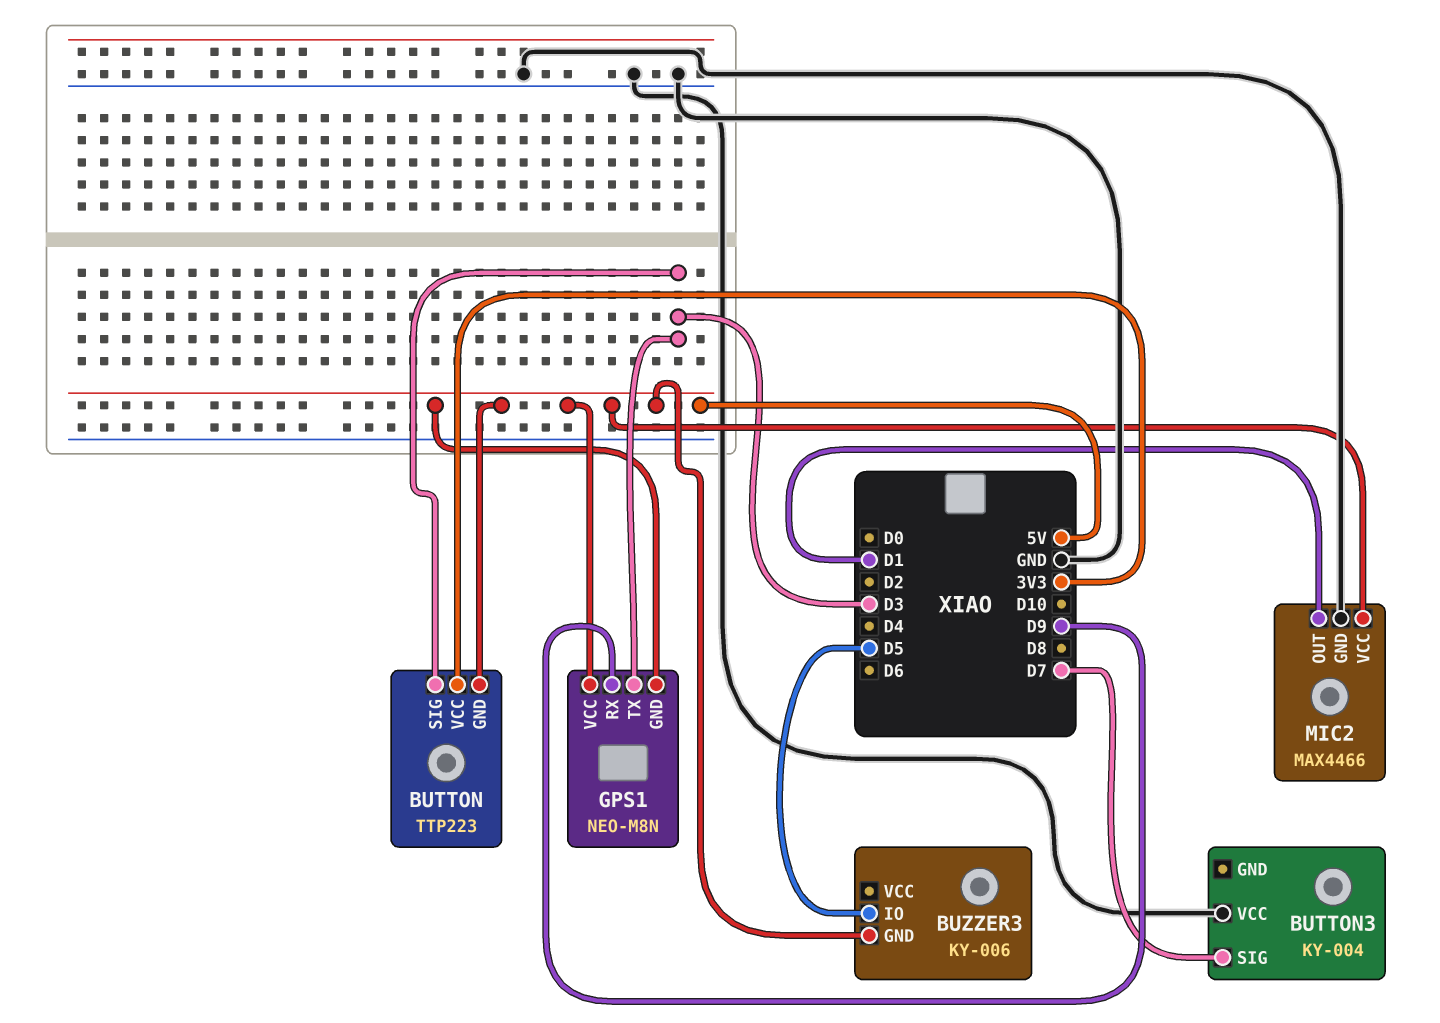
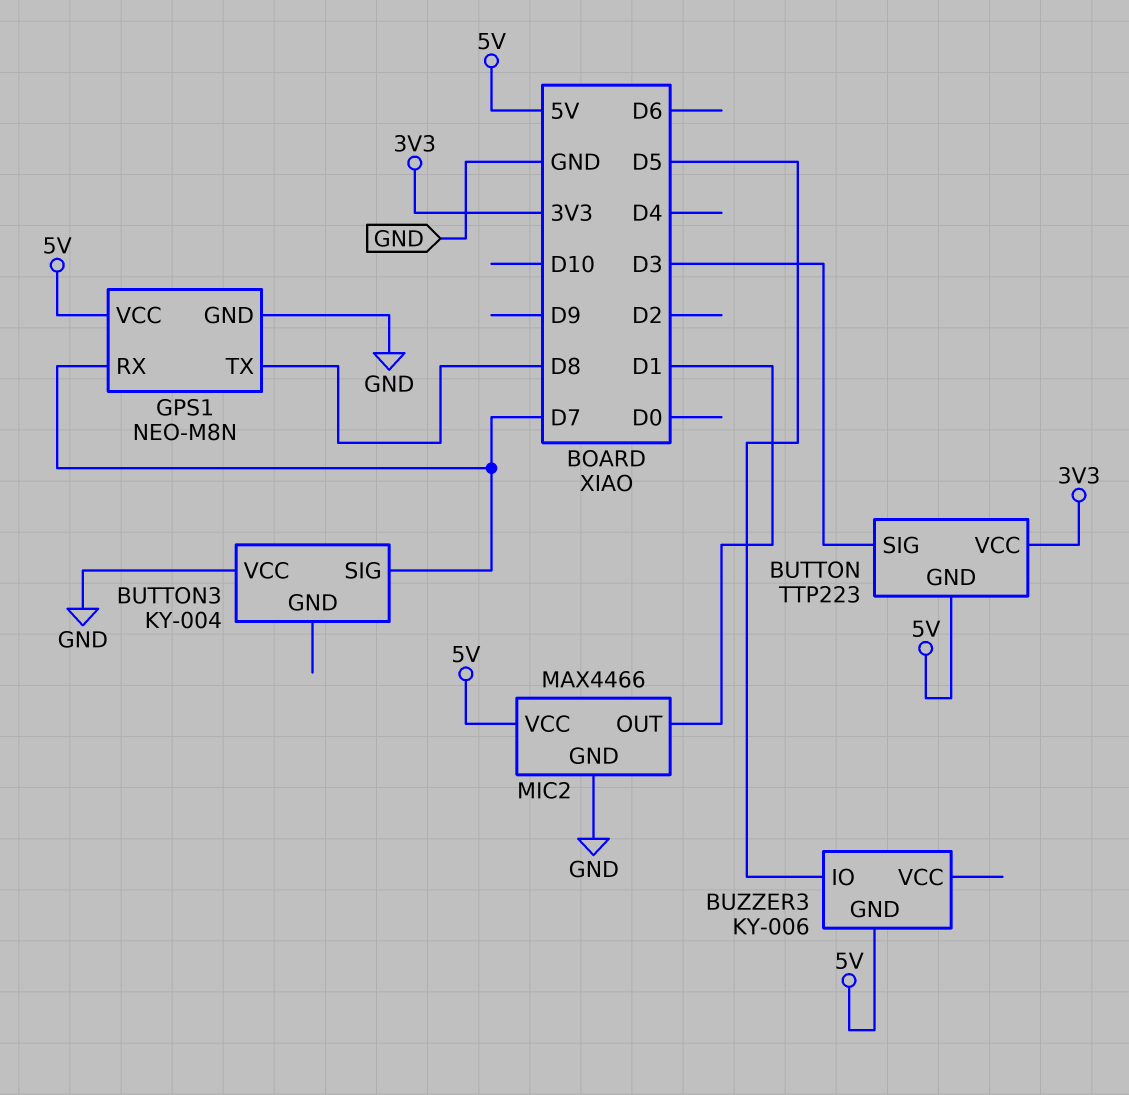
GPS1 pin GND: 5V -> GND
GPS1 pin RX: D9 -> D7
GPS1 pin TX: D3 -> D8

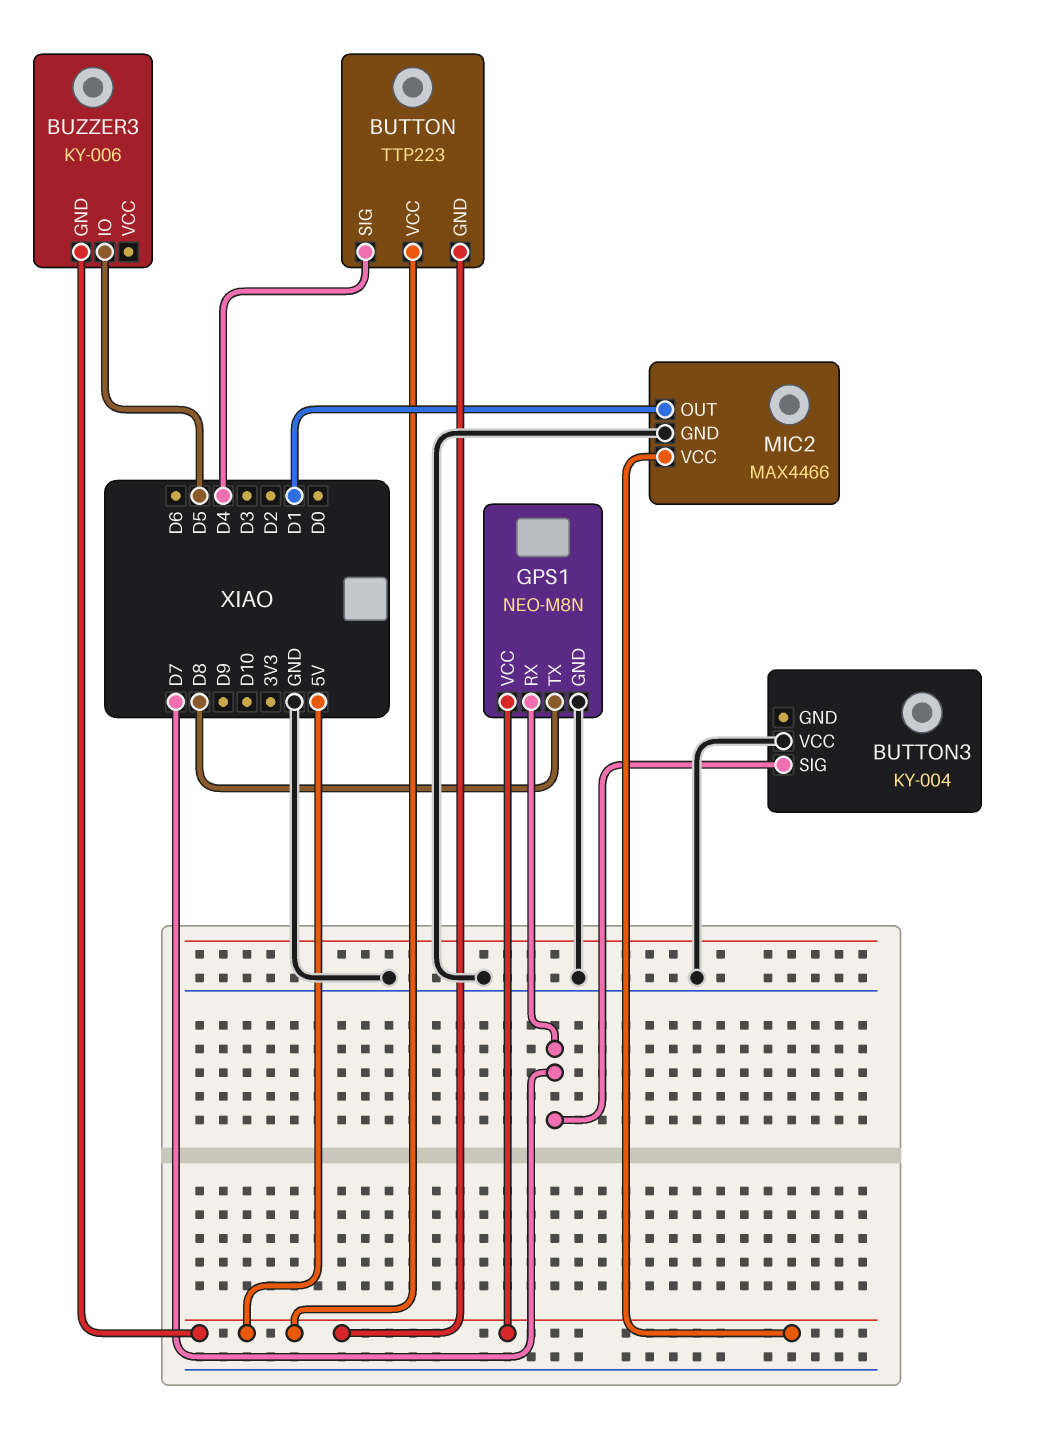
BUTTON pin SIG: D3 -> D4
BUTTON pin VCC: 3V3 -> 5V

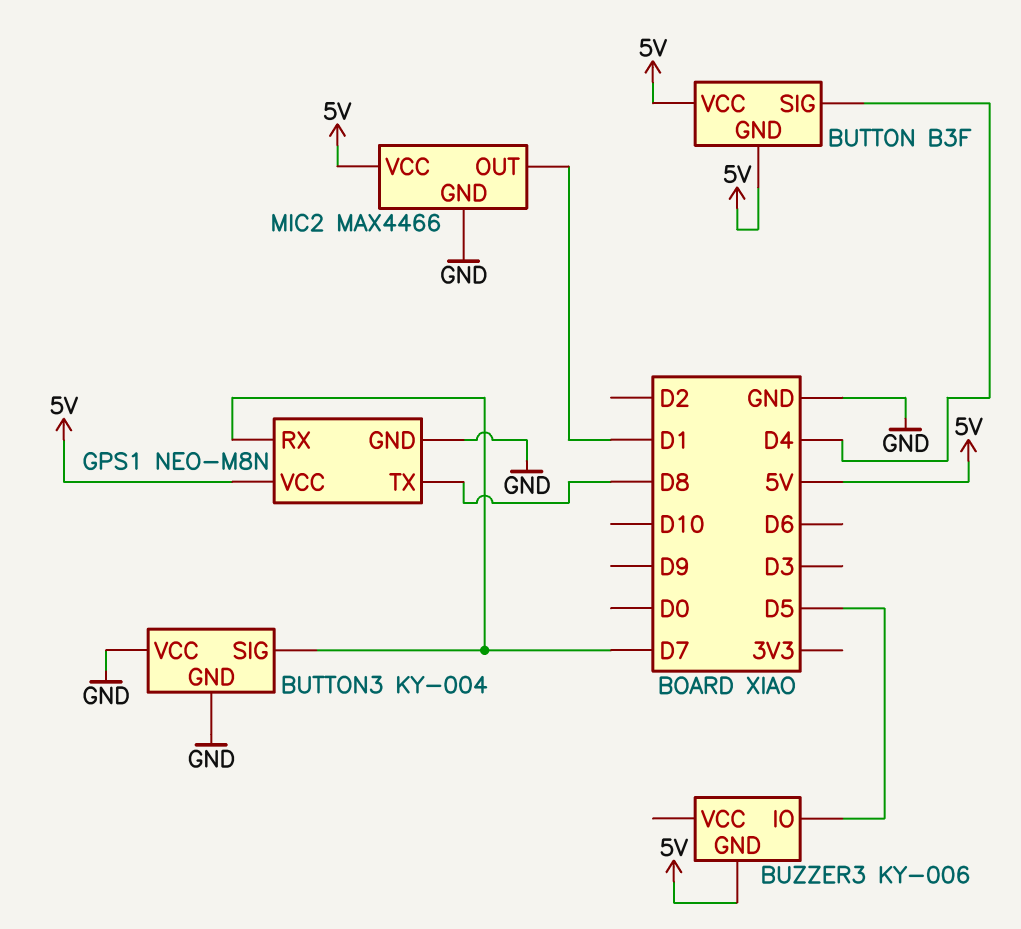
BUTTON: TTP223 -> B3F
BUTTON3 pin GND: none -> GND

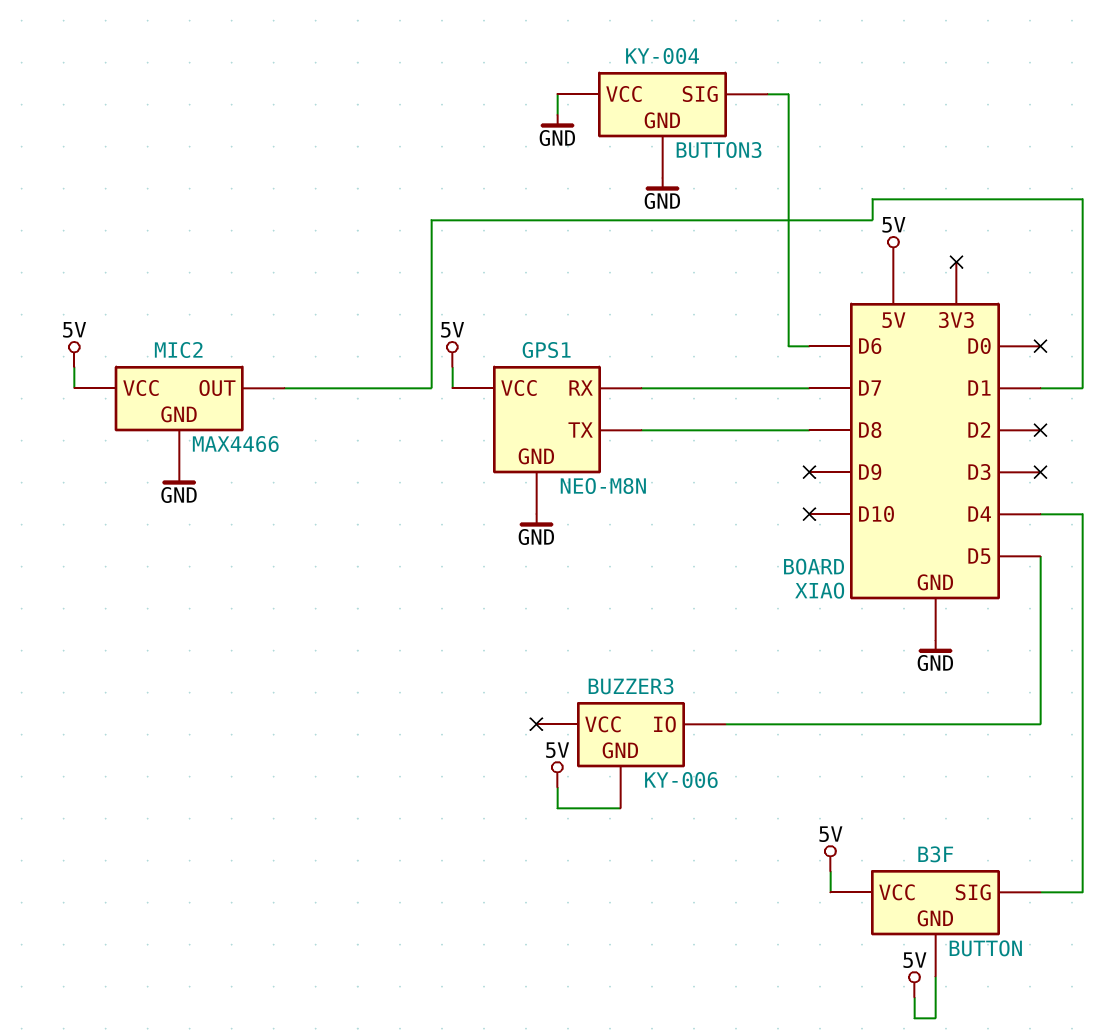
BUTTON3 pin SIG: D7 -> D6

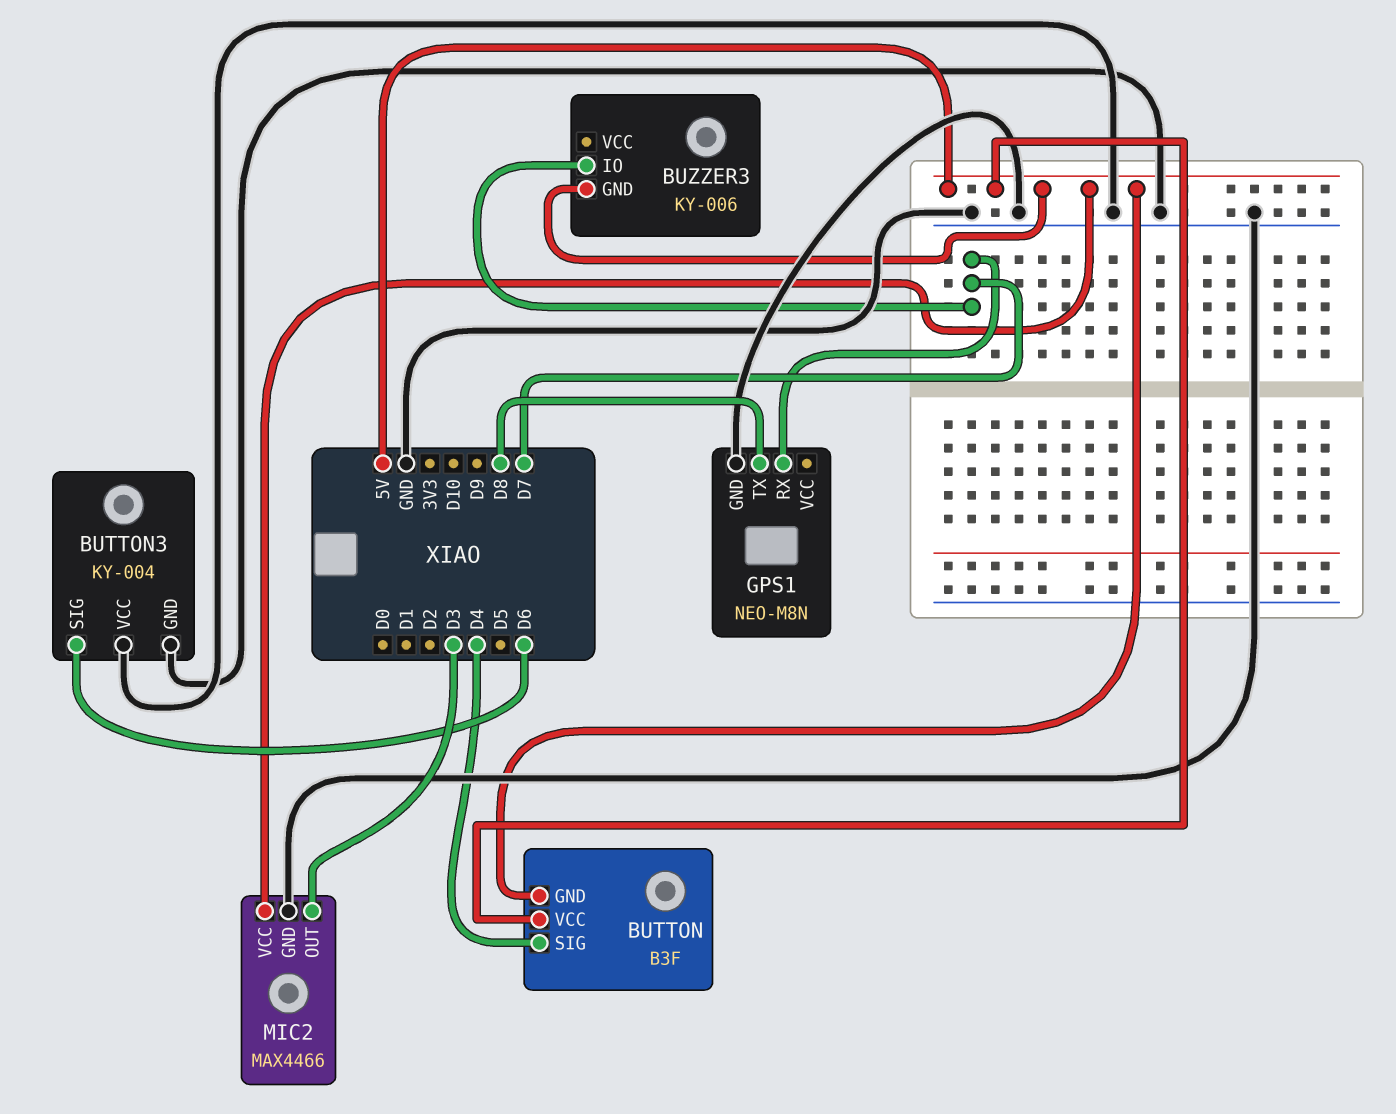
BUZZER3 pin IO: D5 -> D7
GPS1 pin VCC: 5V -> none
MIC2 pin OUT: D1 -> D3

